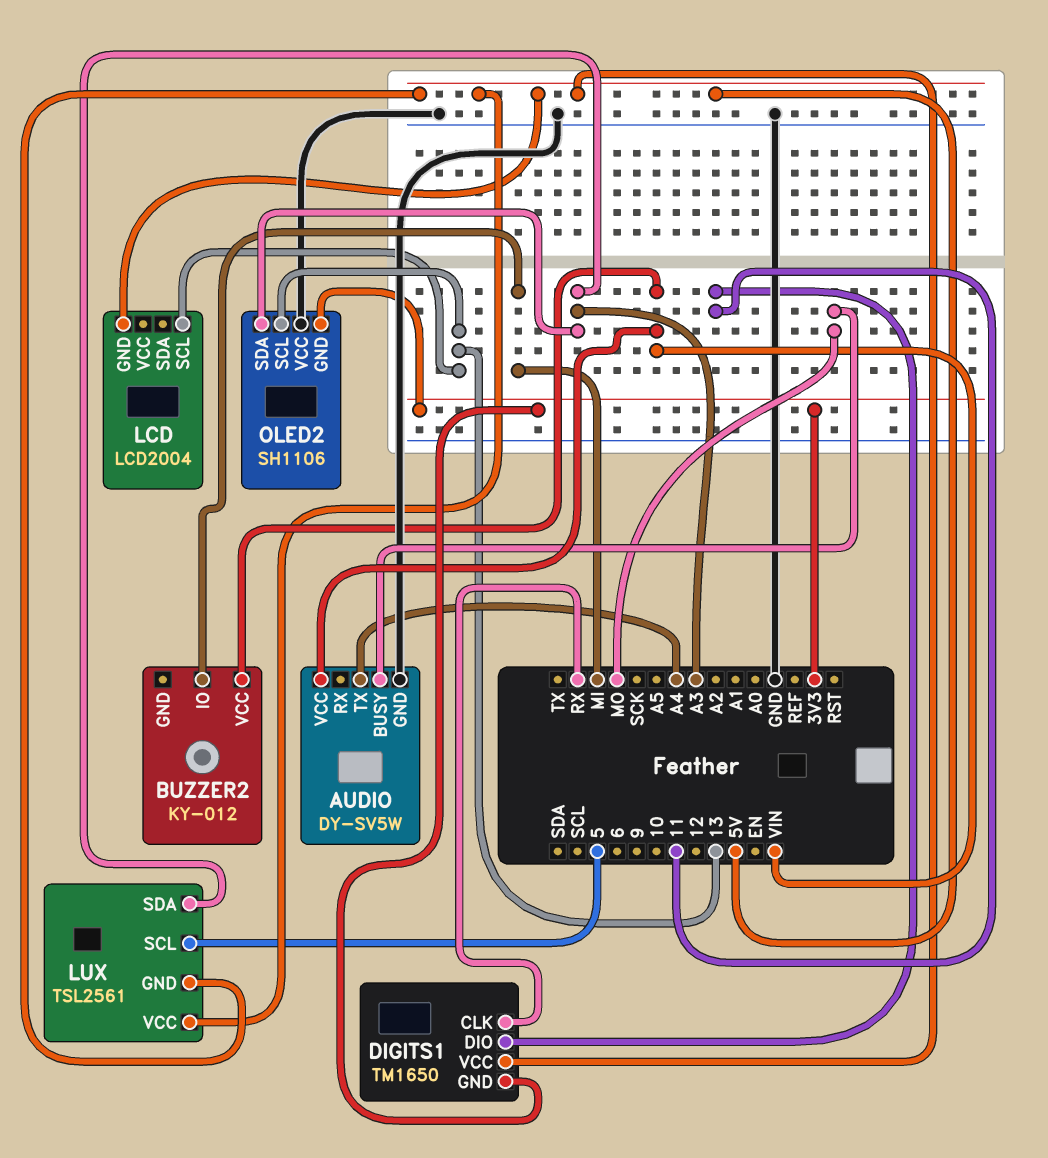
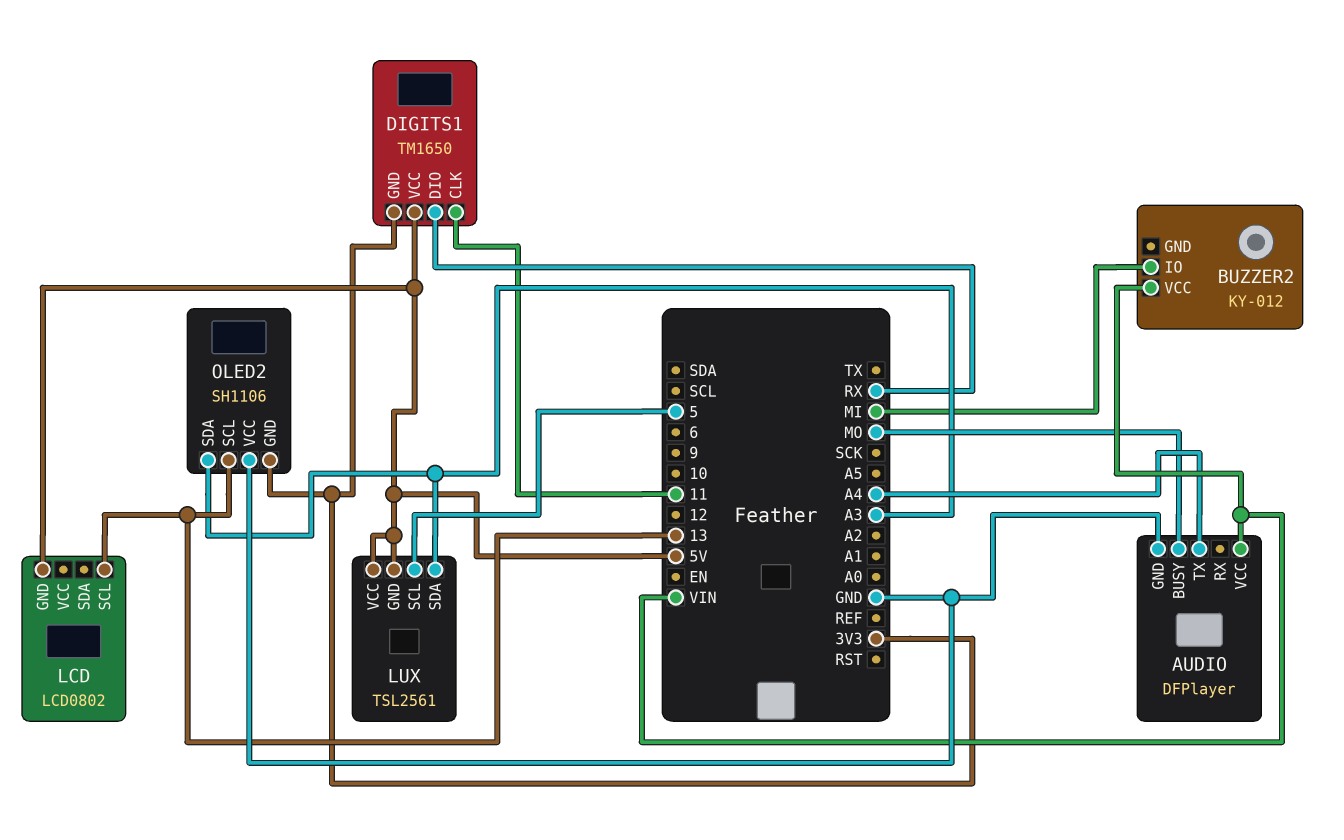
AUDIO: DY-SV5W -> DFPlayer
DIGITS1 pin CLK: RX -> 11
DIGITS1 pin DIO: 11 -> RX
LCD: LCD2004 -> LCD0802

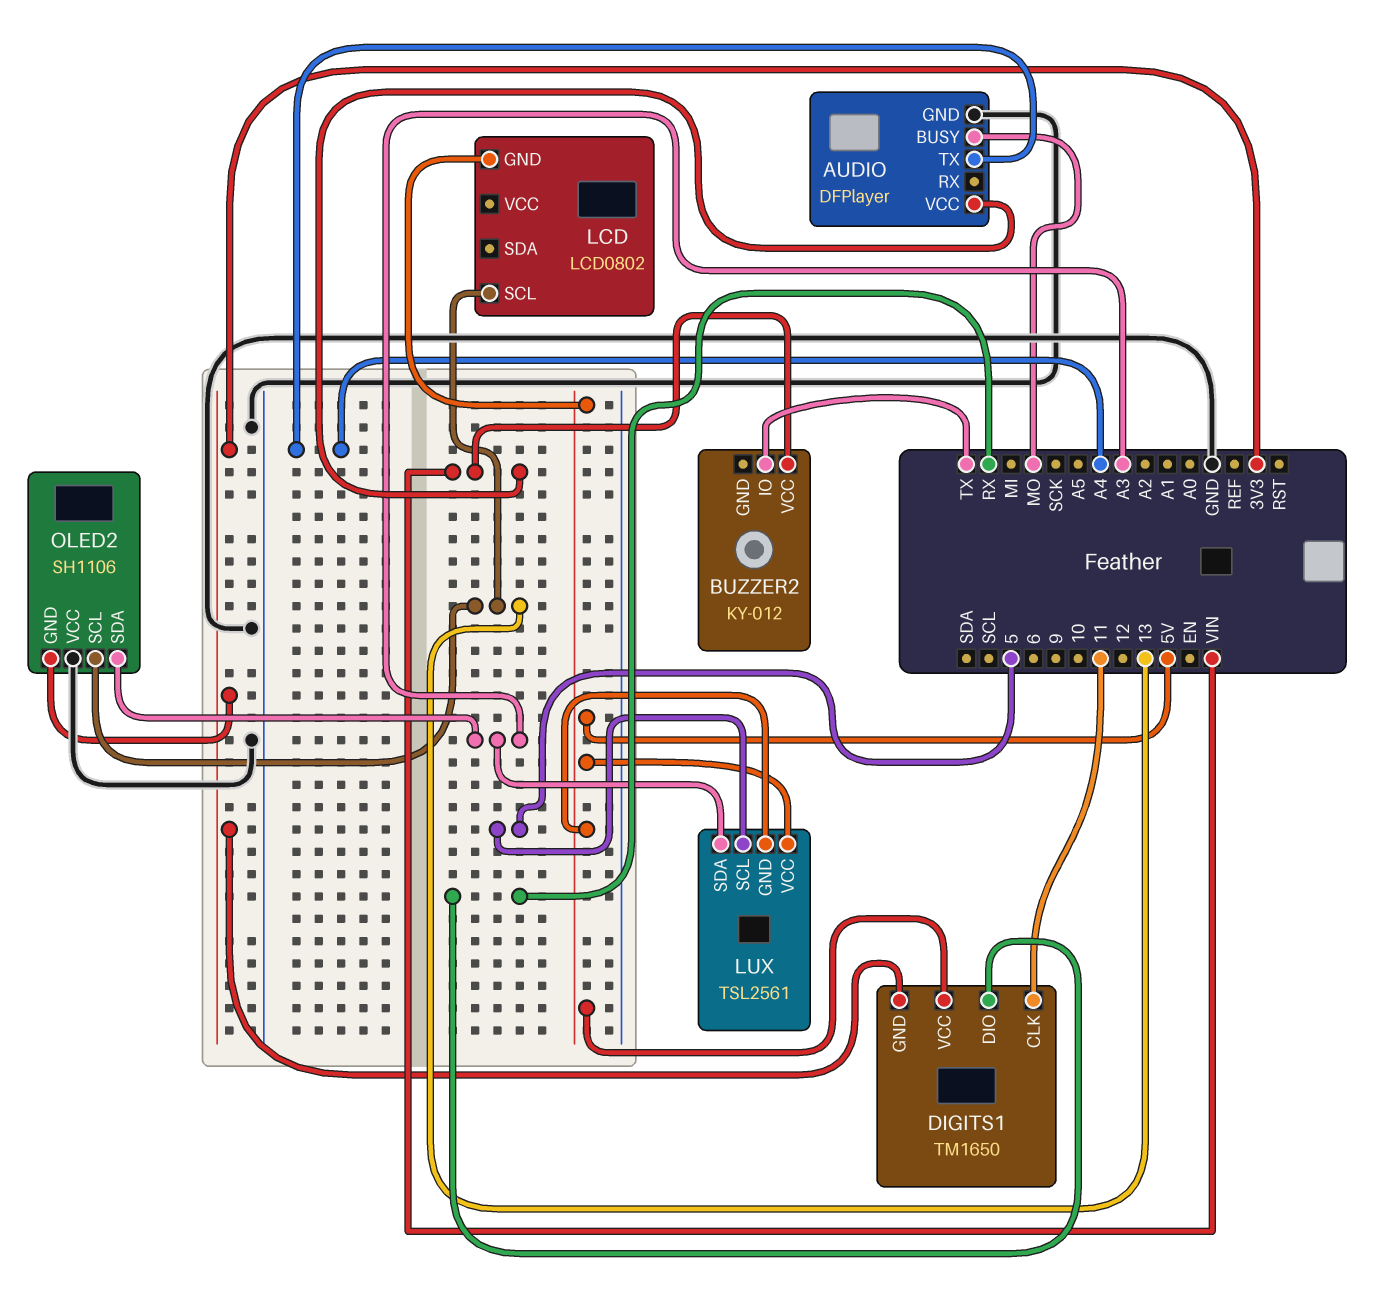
BUZZER2 pin IO: MI -> TX

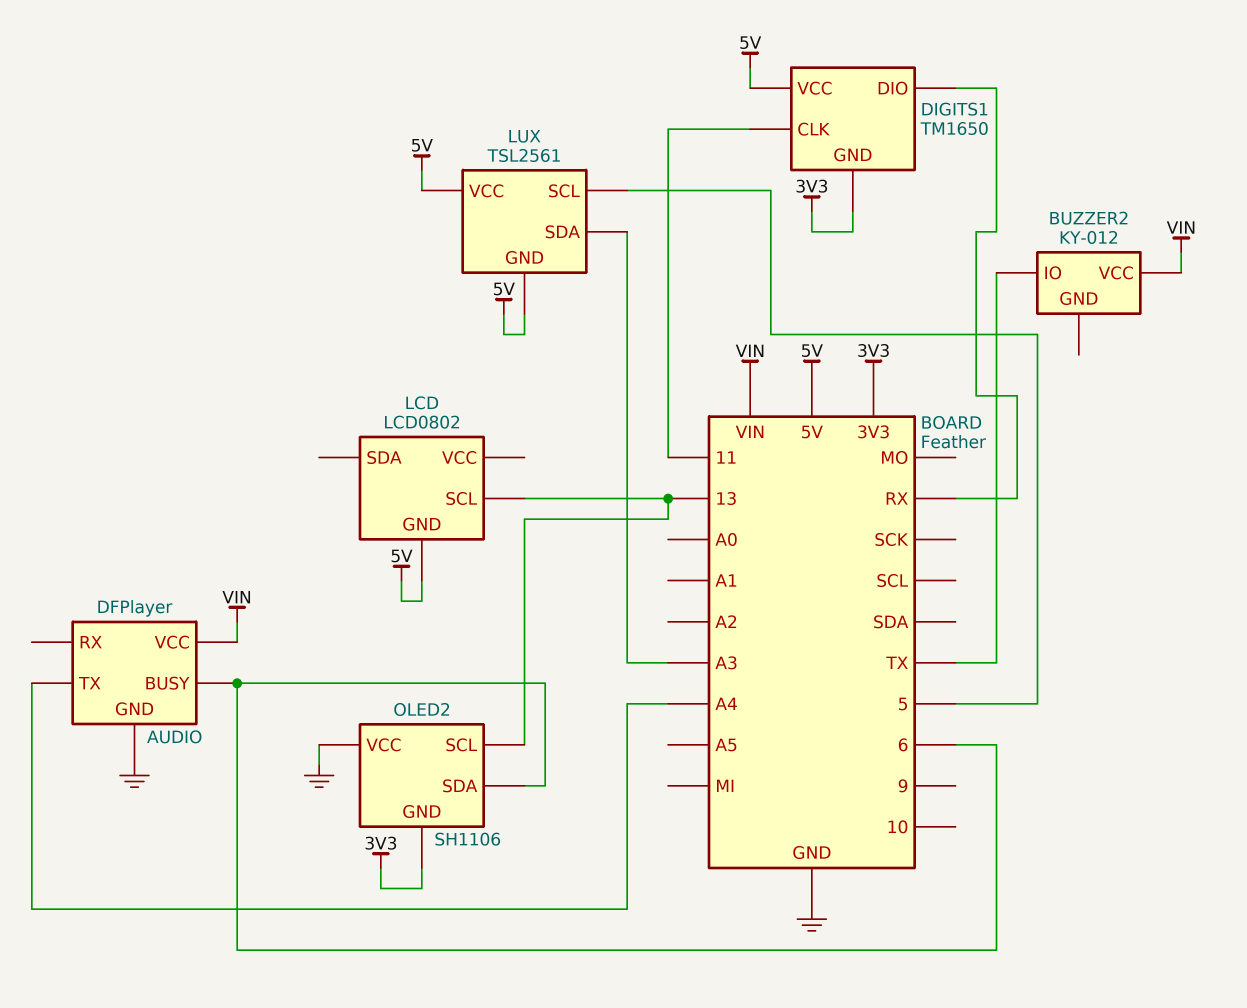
AUDIO pin BUSY: MO -> 6
OLED2 pin SDA: A3 -> 6

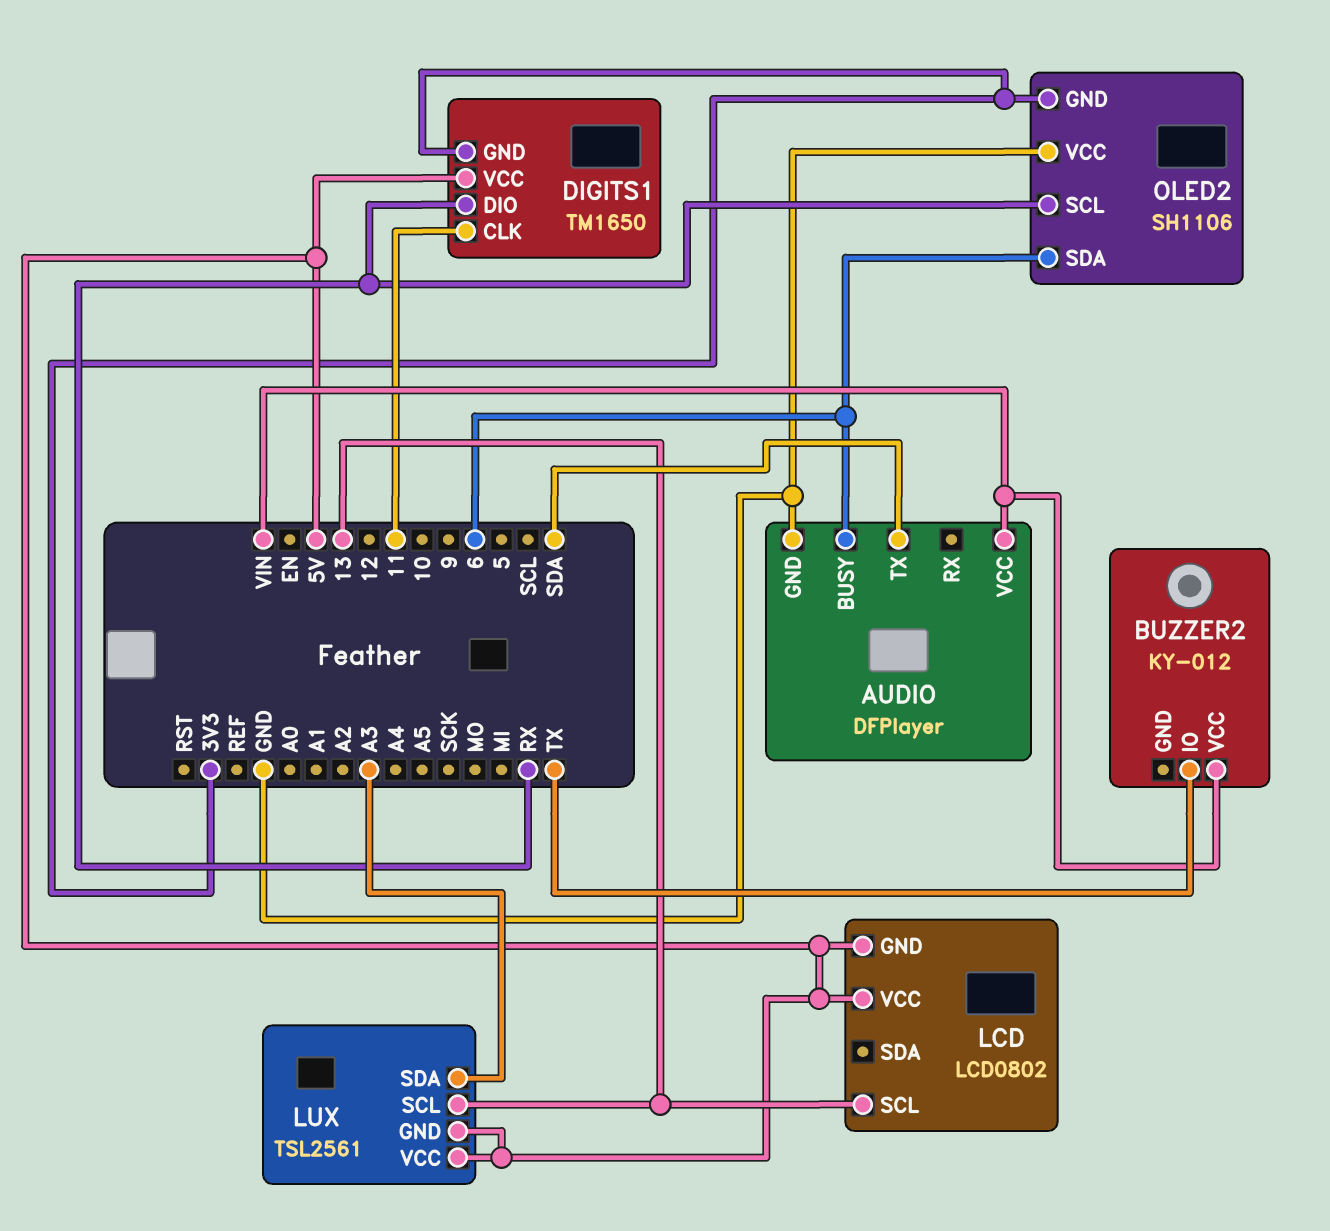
AUDIO pin TX: A4 -> SDA
LCD pin VCC: none -> 5V
LUX pin SCL: 5 -> 13
OLED2 pin SCL: 13 -> RX

